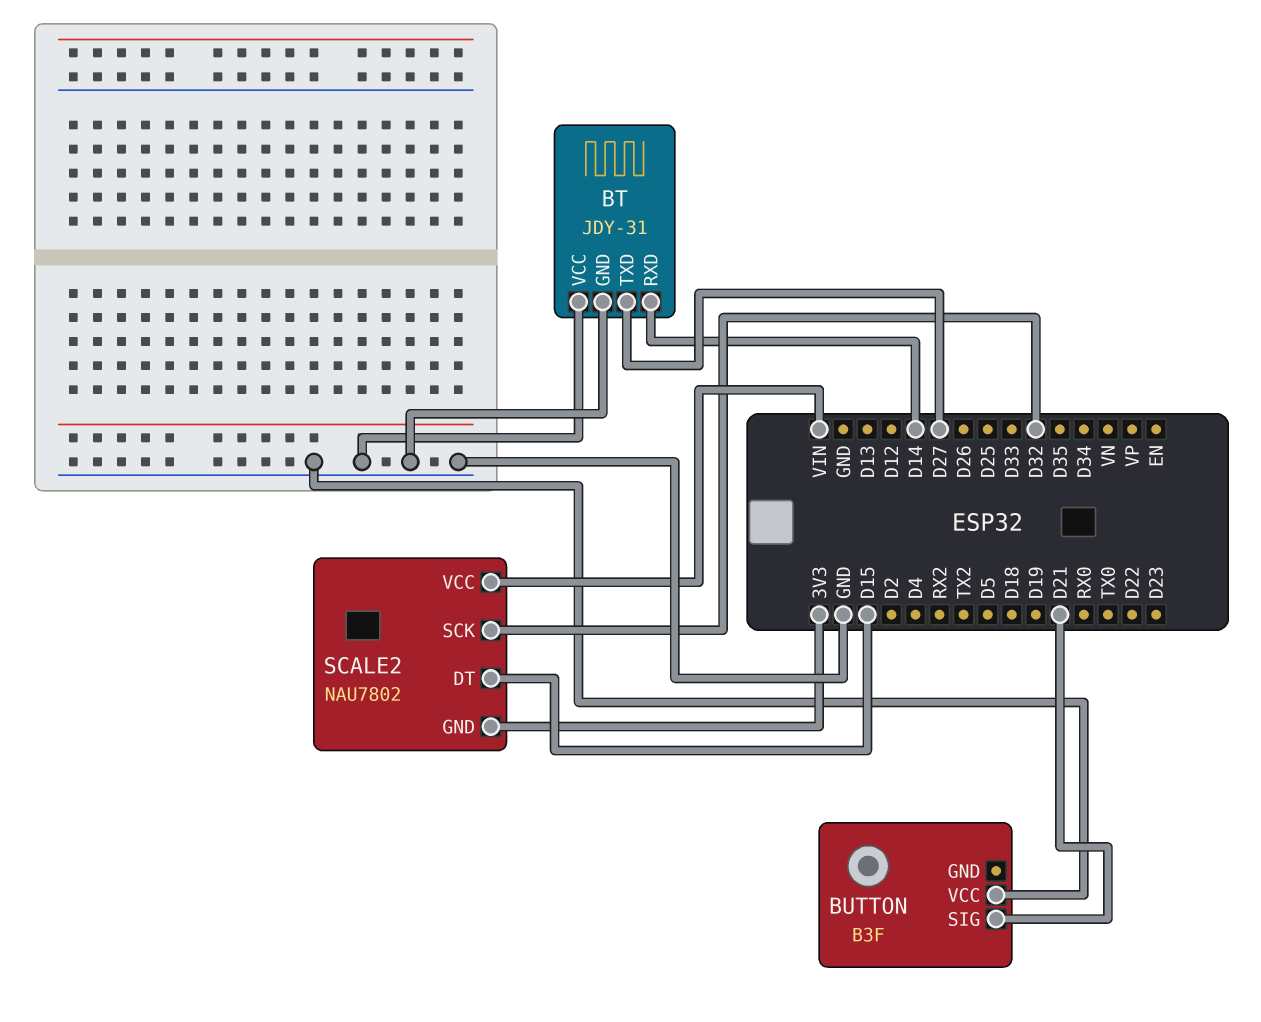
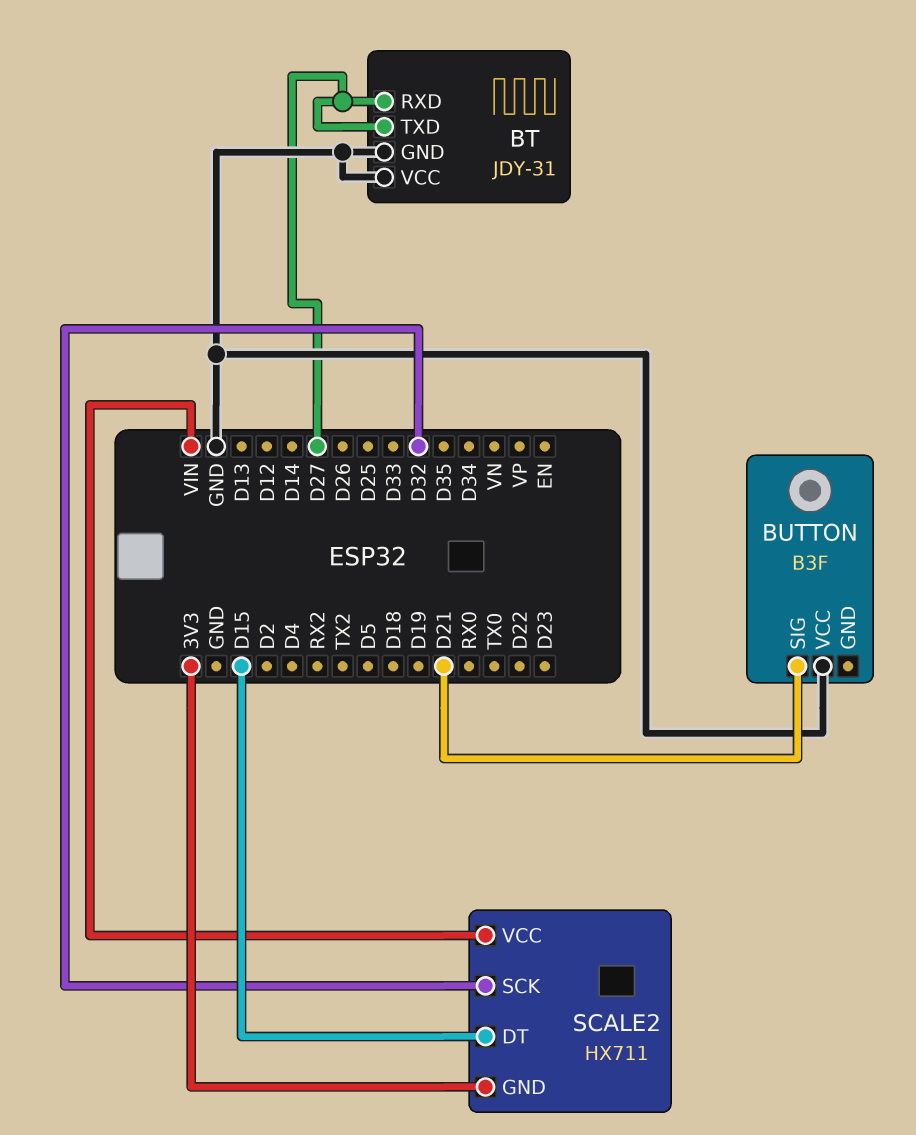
BT pin RXD: D14 -> D27
SCALE2: NAU7802 -> HX711

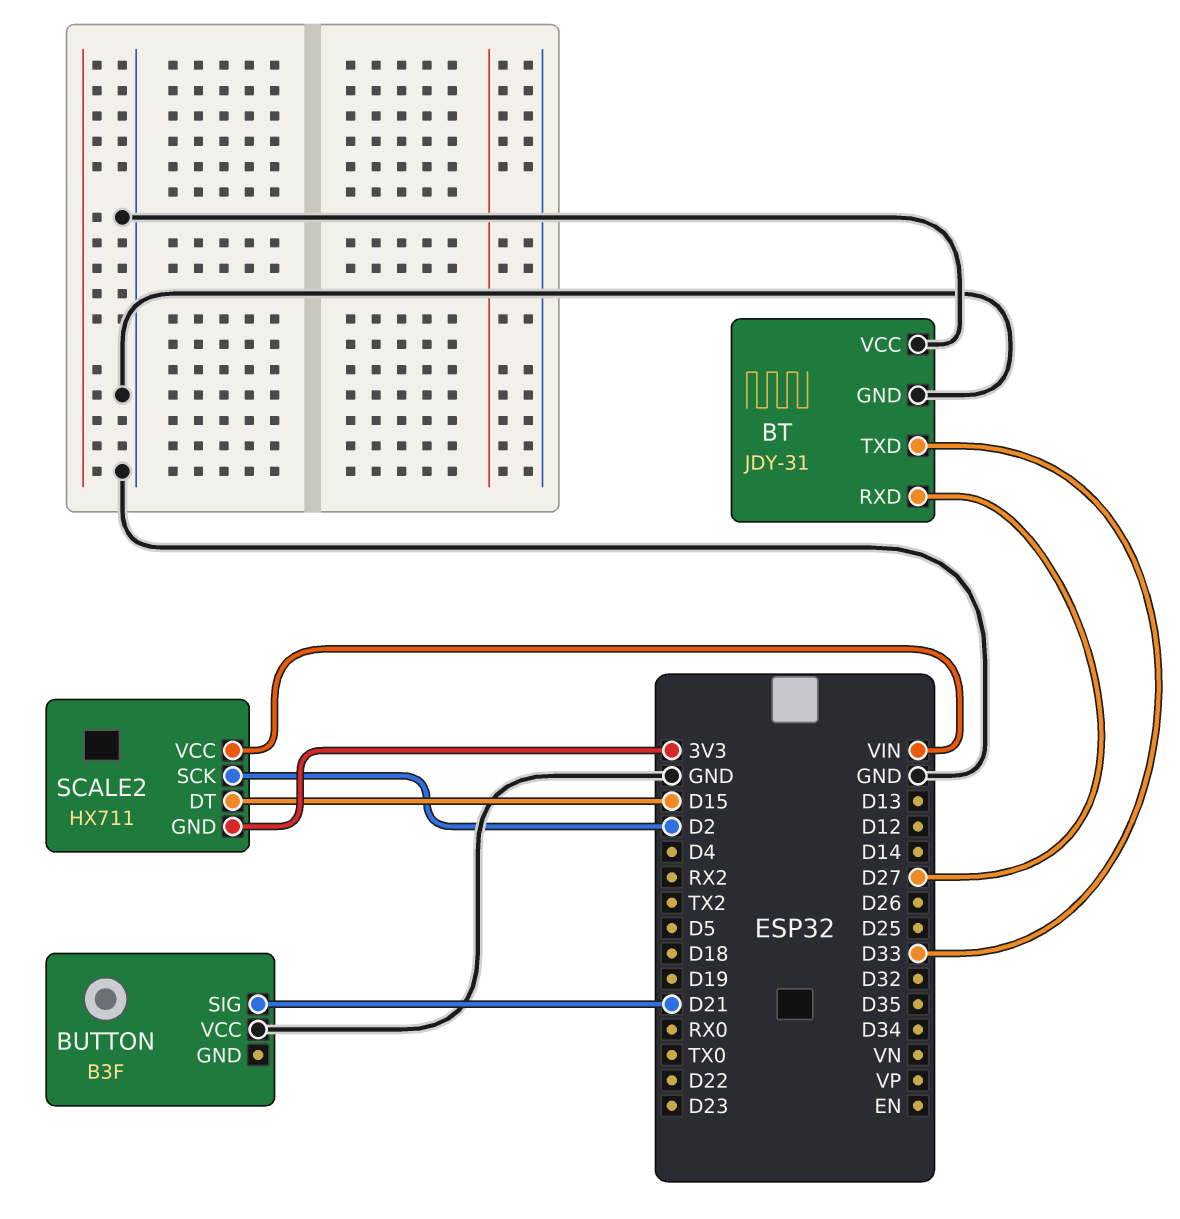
BT pin TXD: D27 -> D33
SCALE2 pin SCK: D32 -> D2

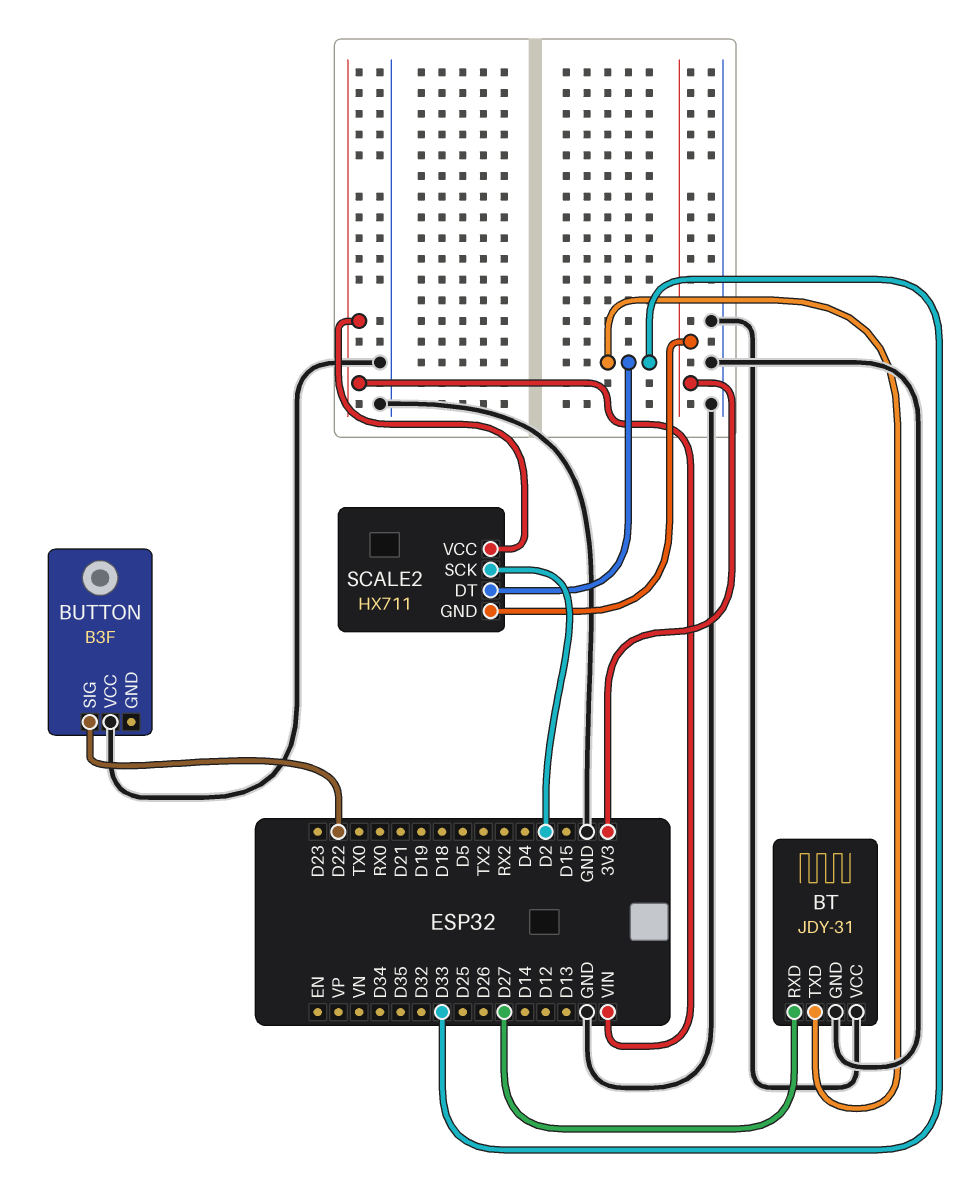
BUTTON pin SIG: D21 -> D22
SCALE2 pin DT: D15 -> D33

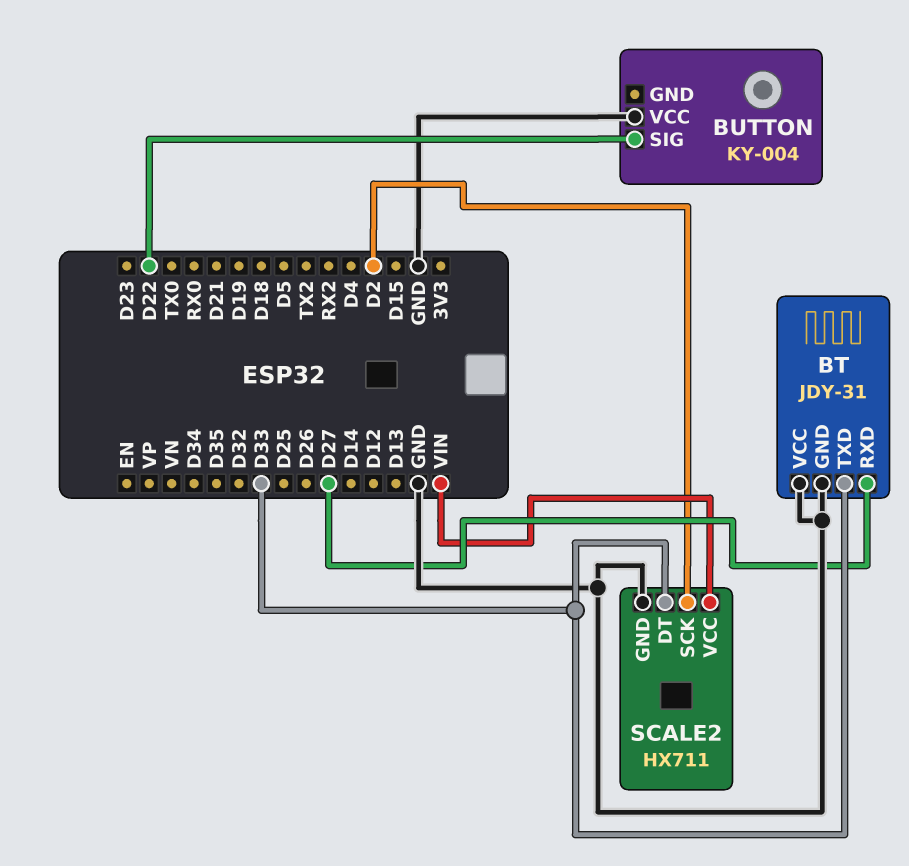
BUTTON: B3F -> KY-004
SCALE2 pin GND: 3V3 -> GND

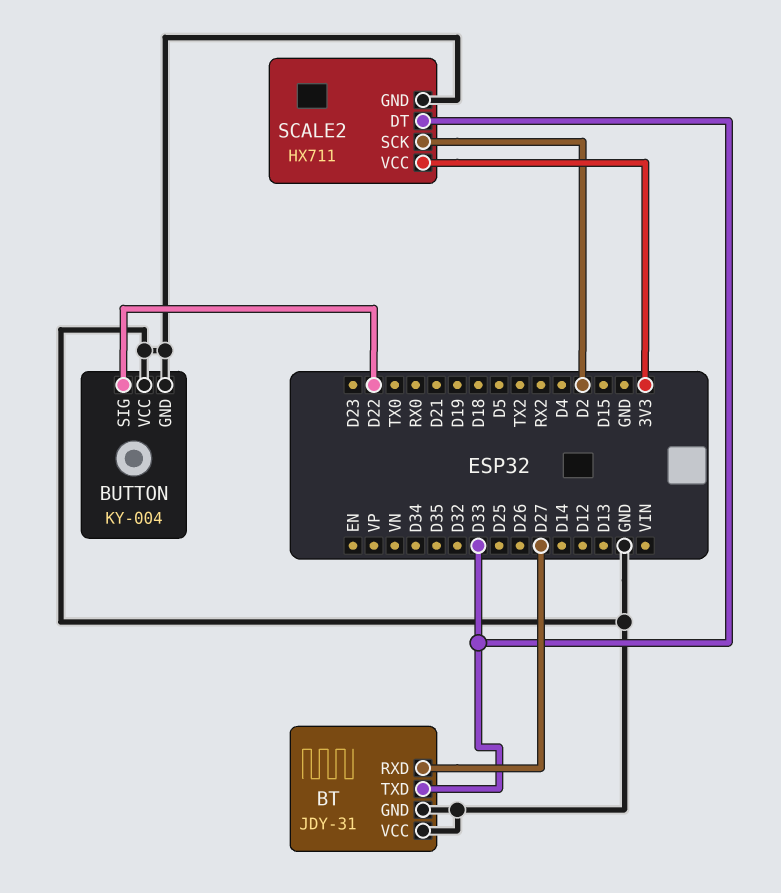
BUTTON pin GND: none -> GND
SCALE2 pin VCC: VIN -> 3V3

